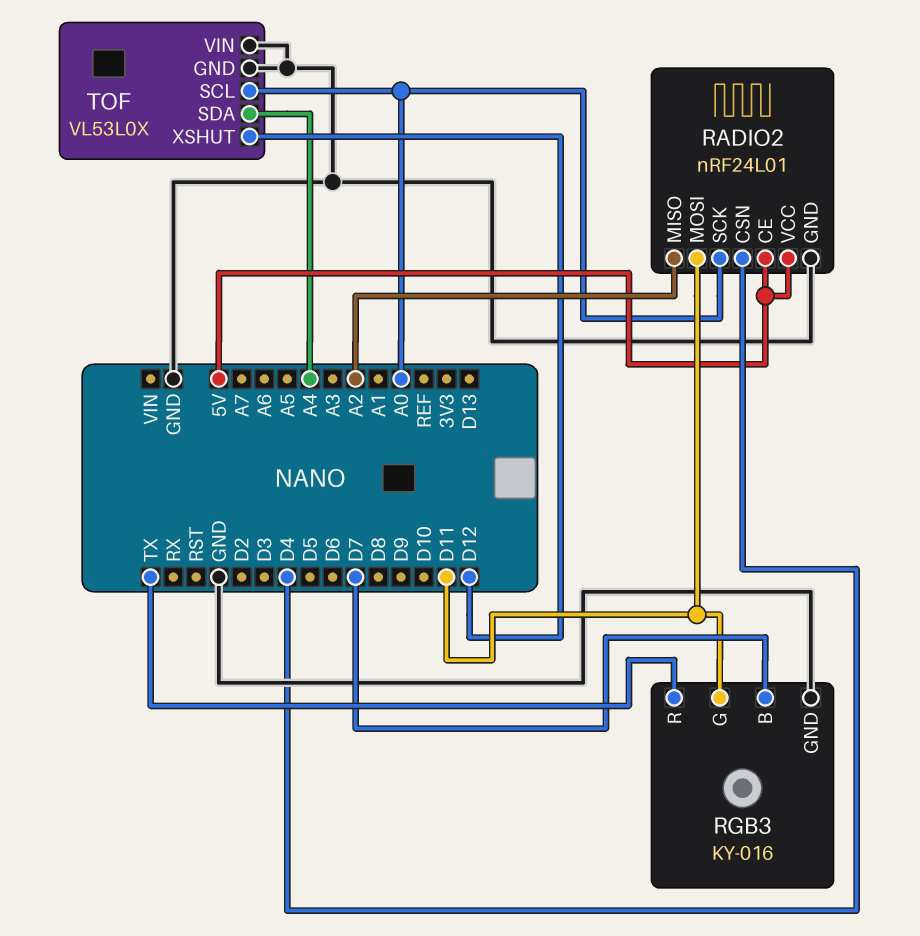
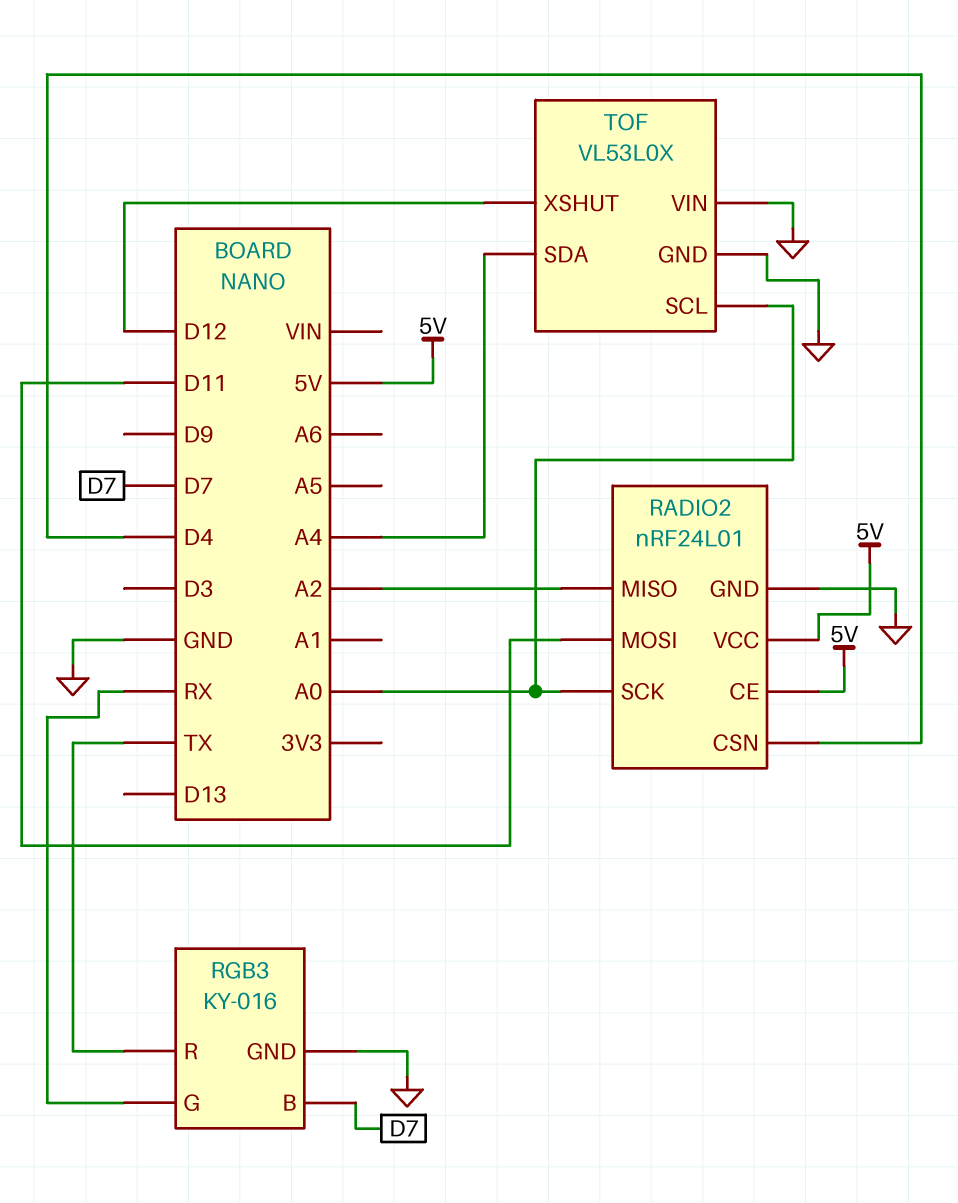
RGB3 pin G: D11 -> RX

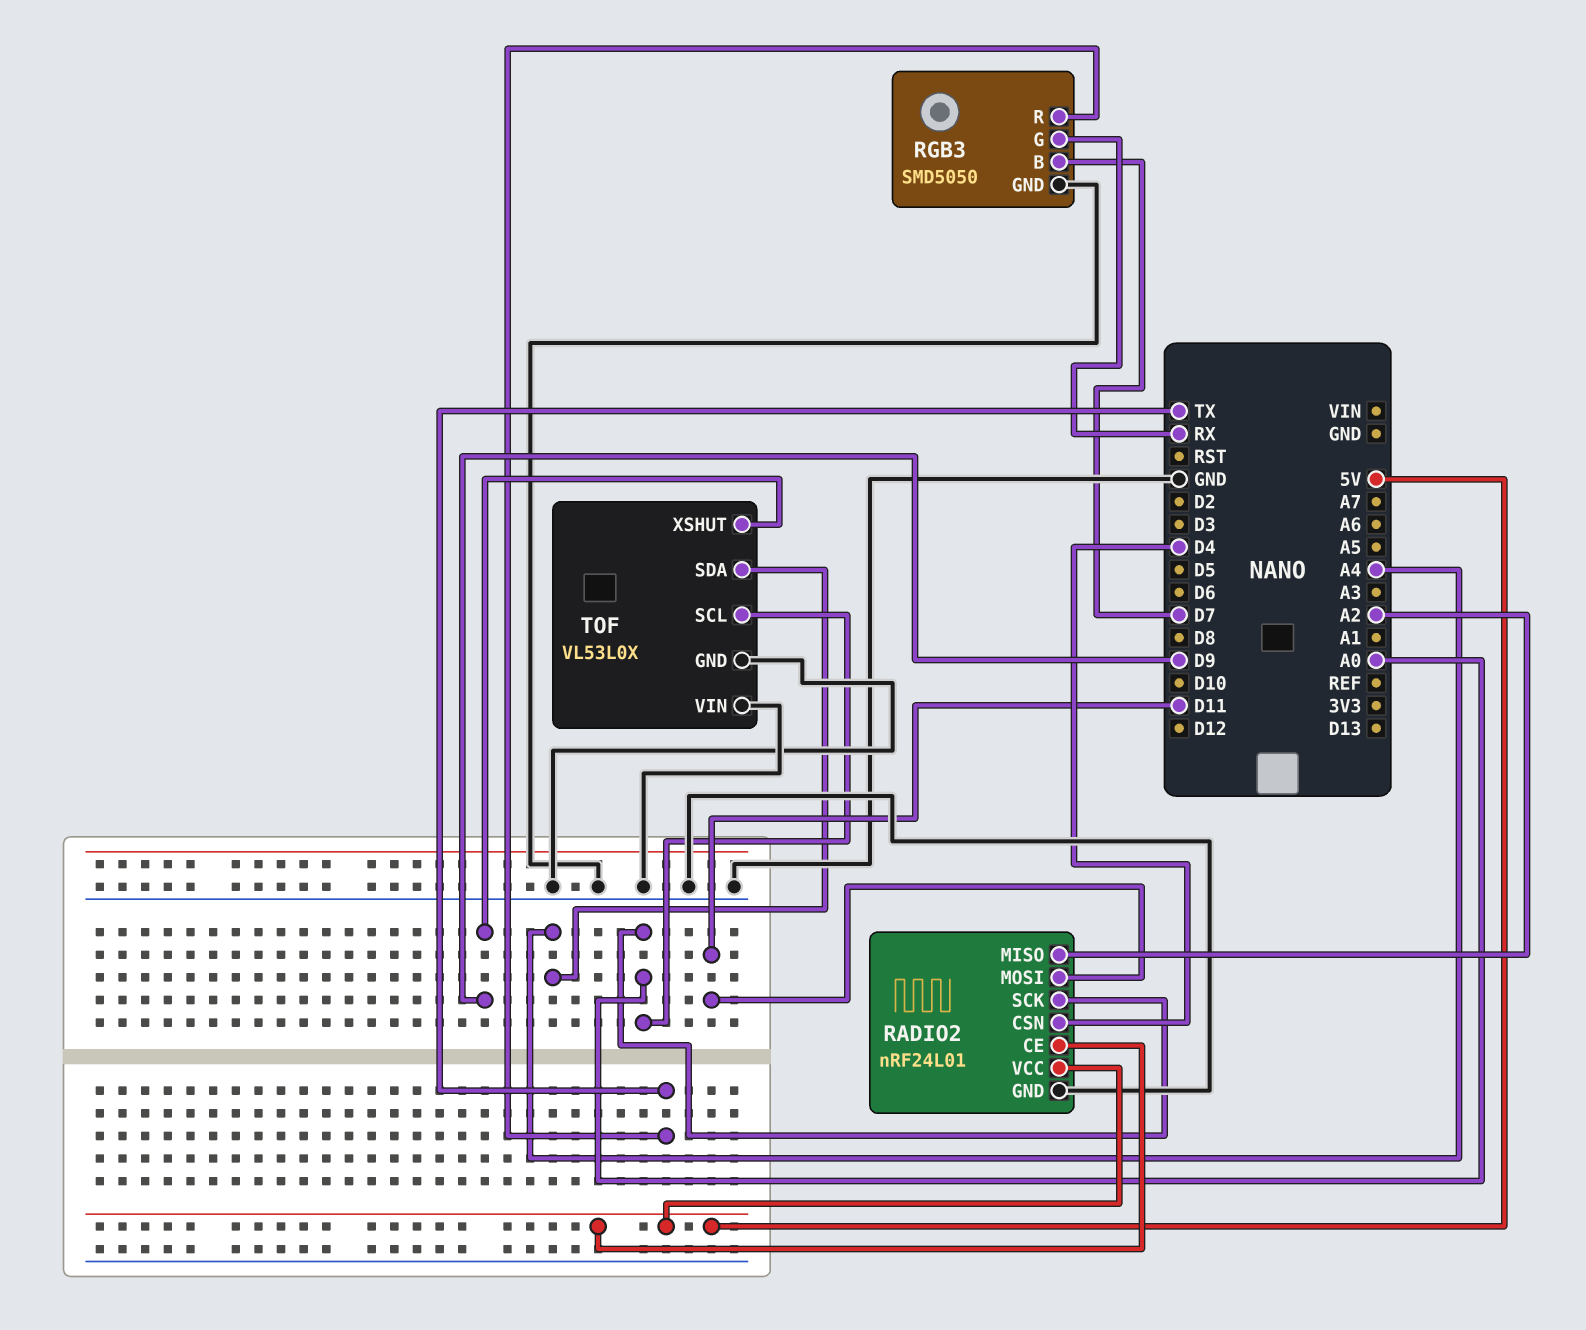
RGB3: KY-016 -> SMD5050
TOF pin XSHUT: D12 -> D9

